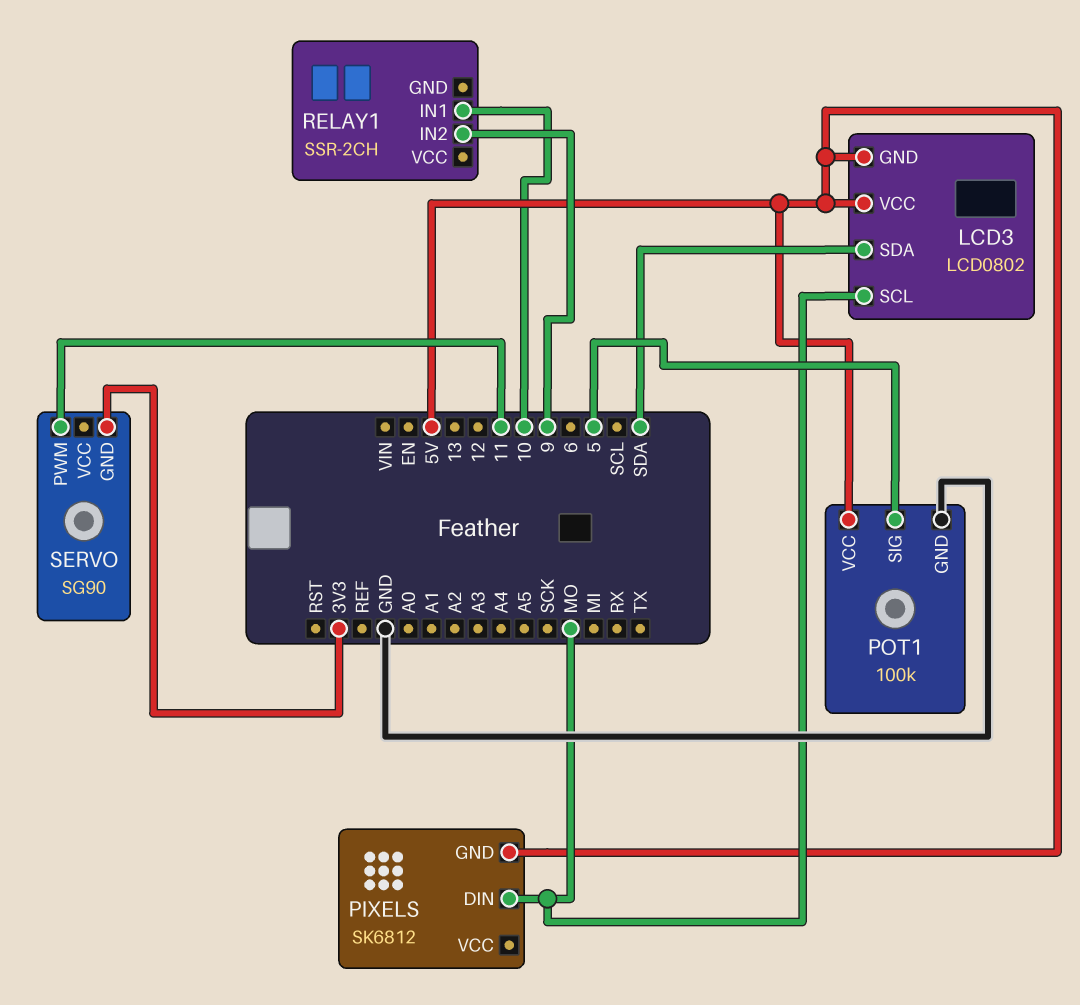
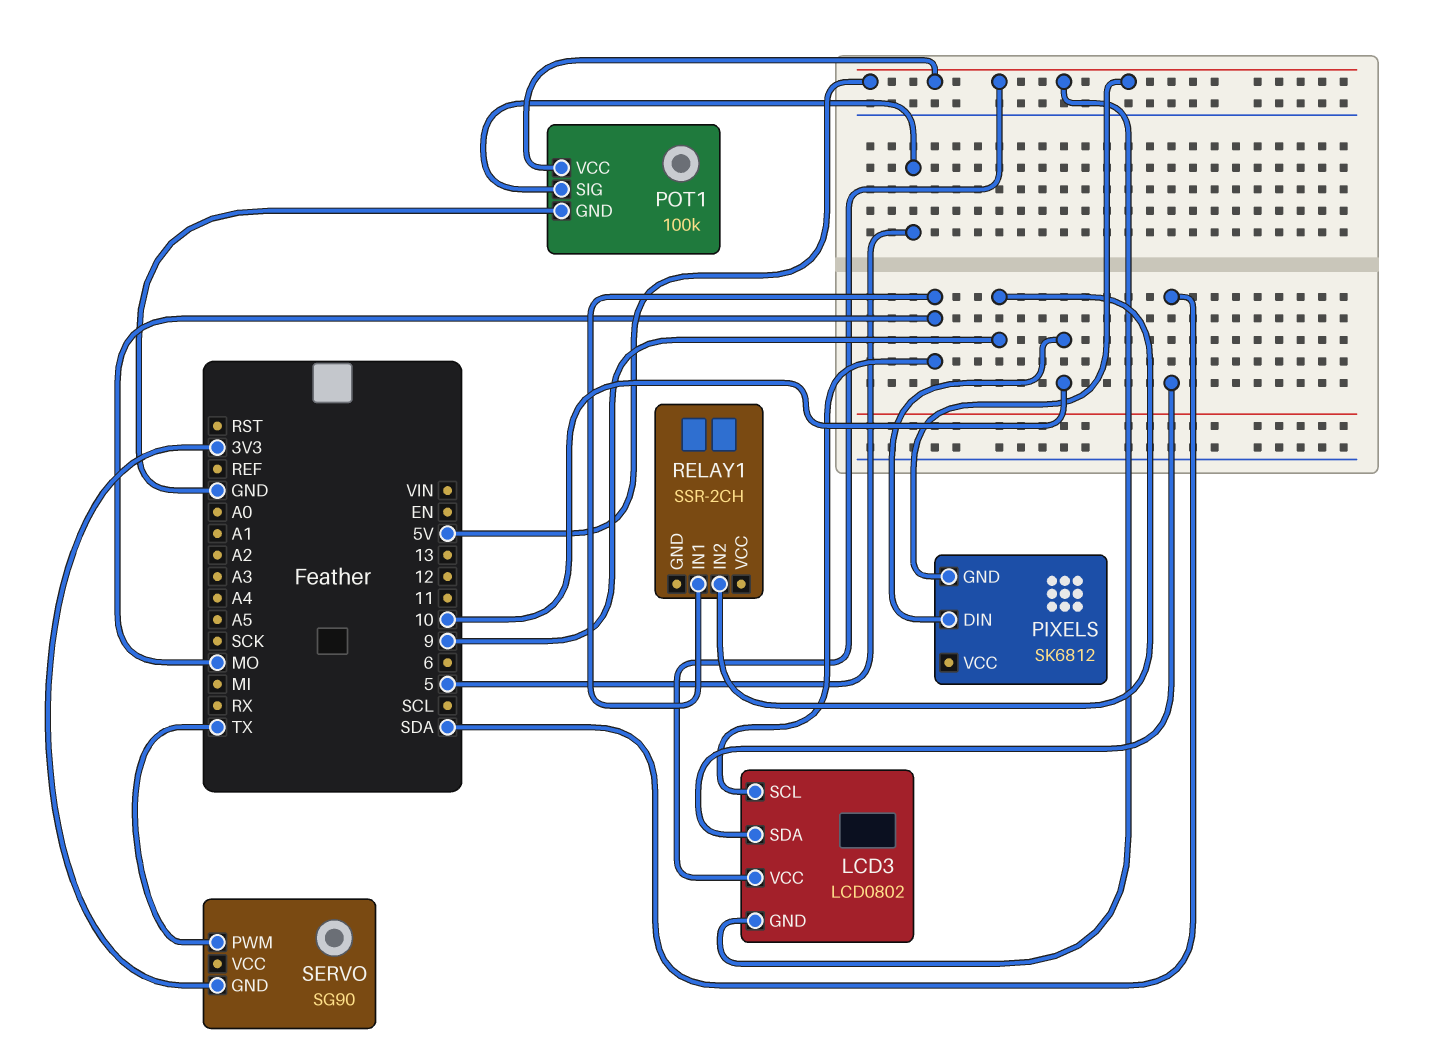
PIXELS pin DIN: MO -> 10
RELAY1 pin IN1: 10 -> MO
SERVO pin PWM: 11 -> TX

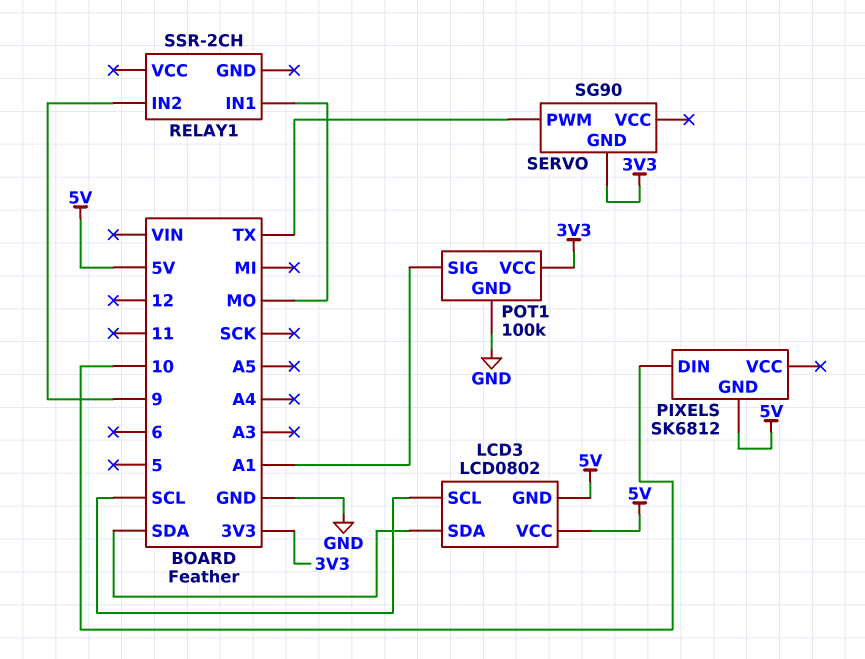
LCD3 pin SCL: MO -> SCL
POT1 pin SIG: 5 -> A1
POT1 pin VCC: 5V -> 3V3

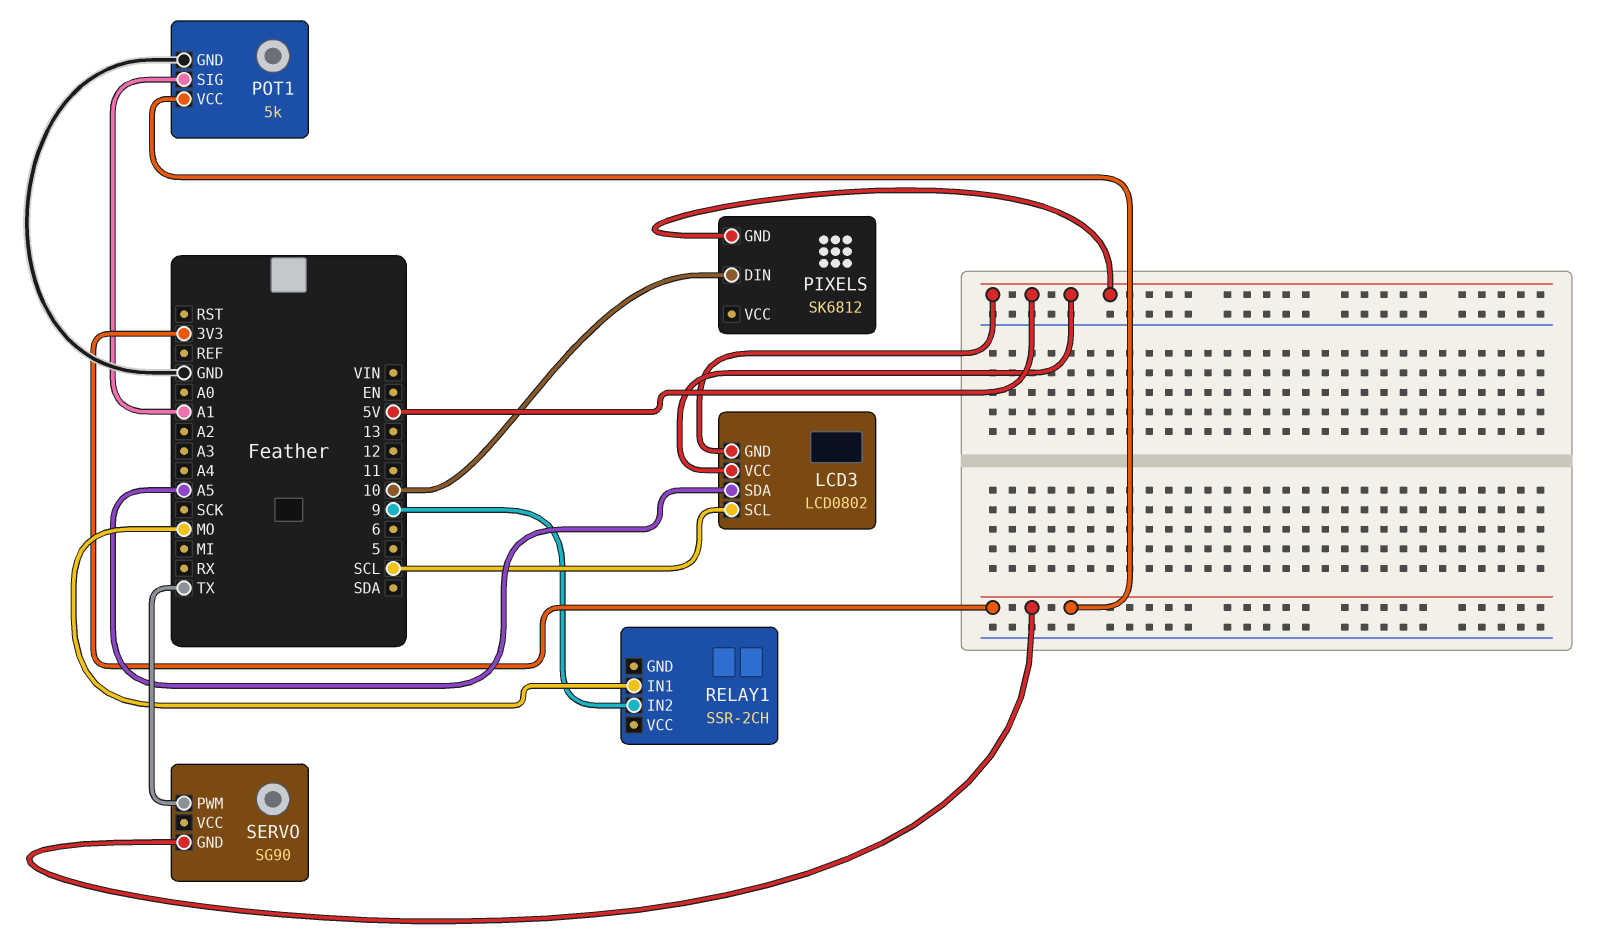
LCD3 pin SDA: SDA -> A5
POT1: 100k -> 5k

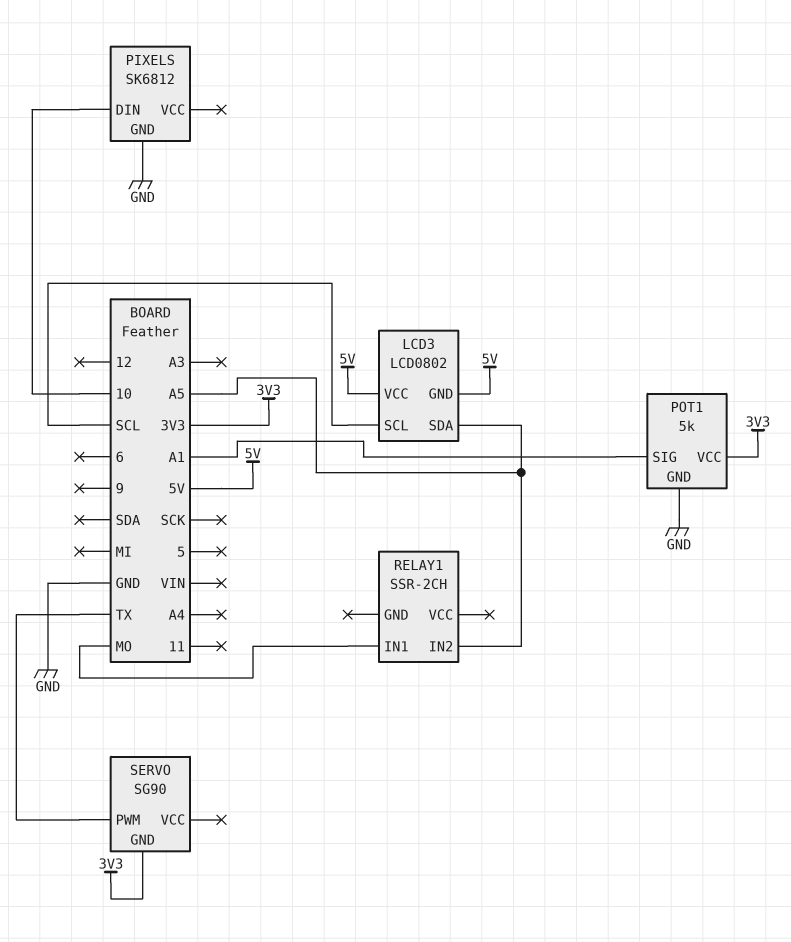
PIXELS pin GND: 5V -> GND
RELAY1 pin IN2: 9 -> A5

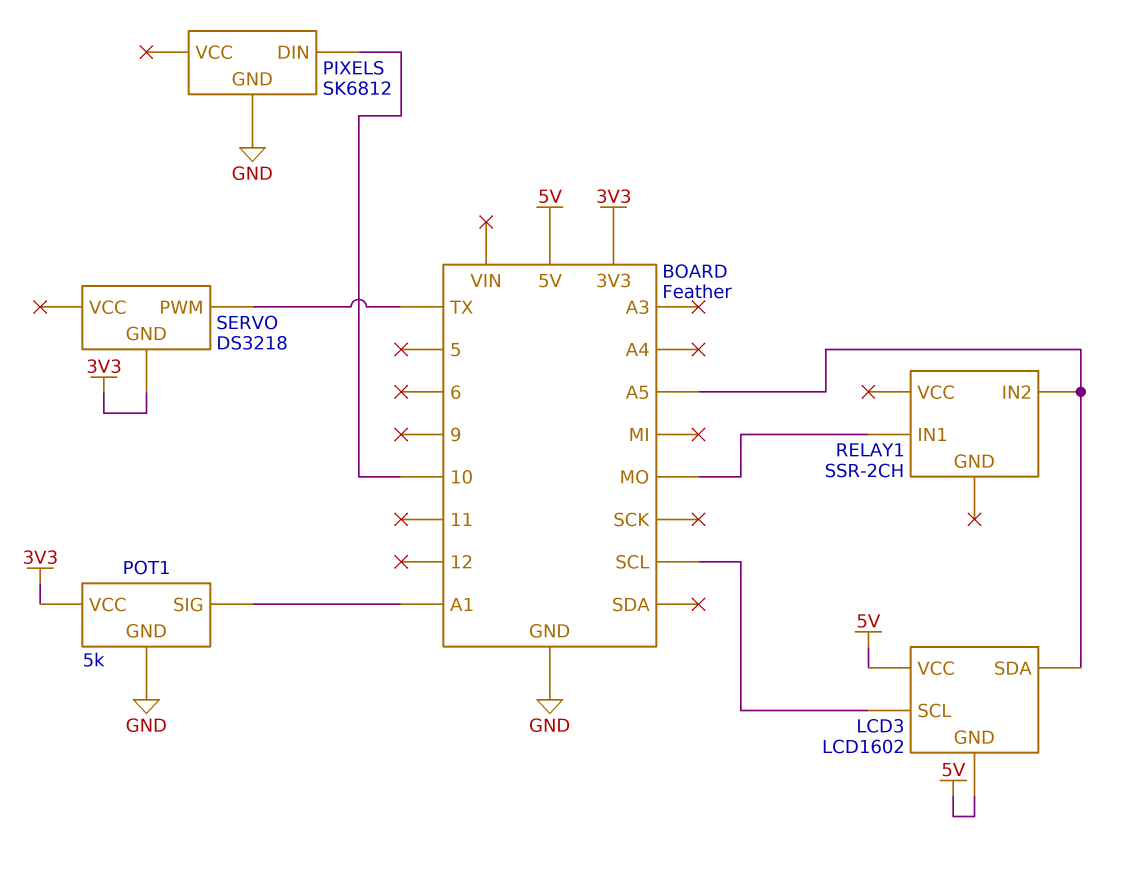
LCD3: LCD0802 -> LCD1602
SERVO: SG90 -> DS3218

